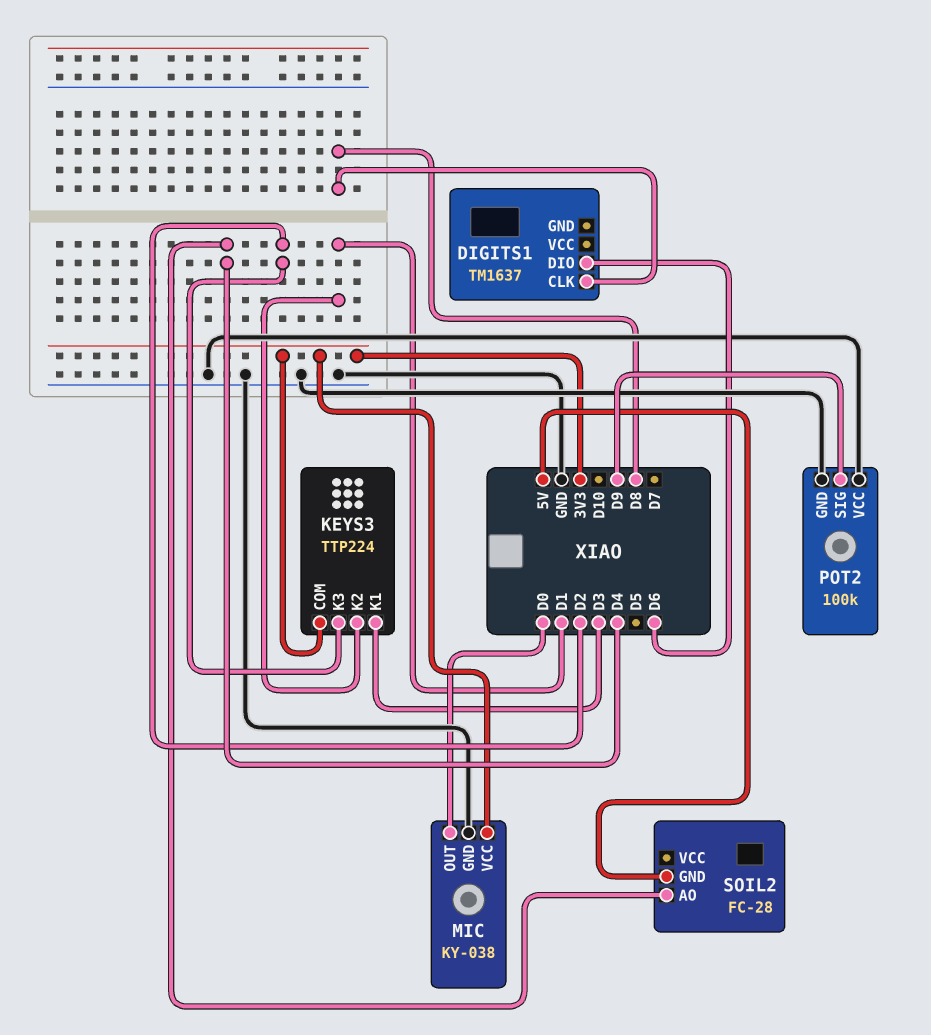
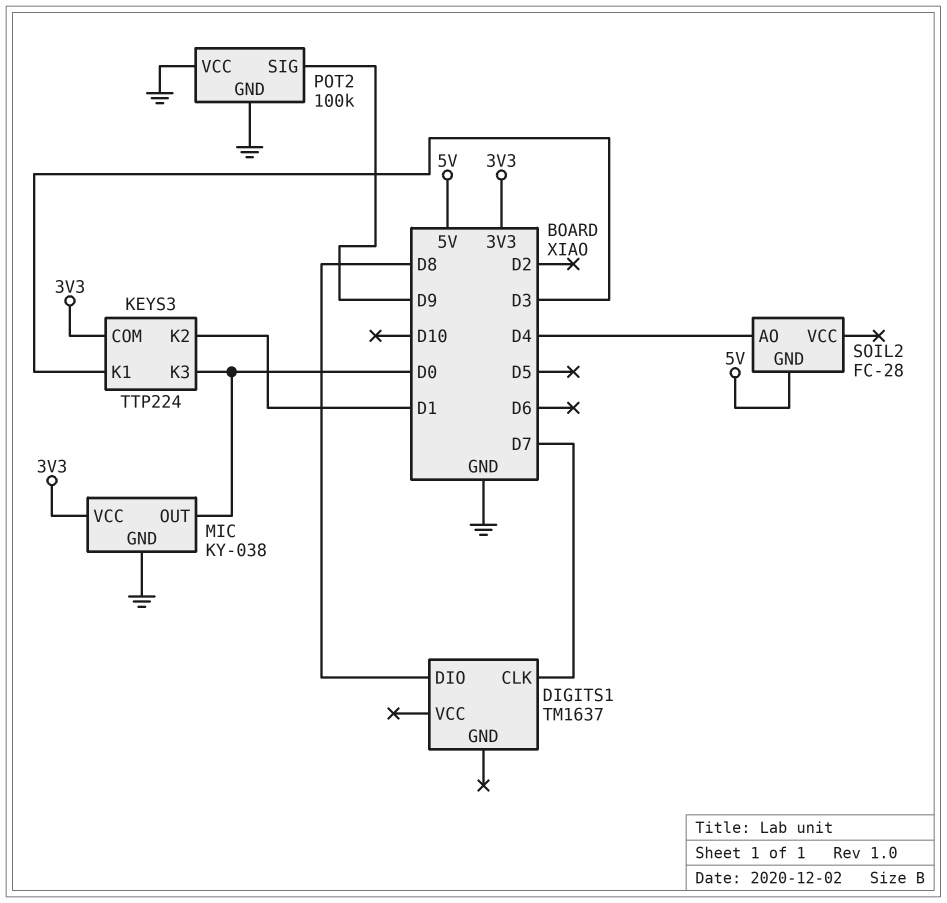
DIGITS1 pin CLK: D8 -> D7
DIGITS1 pin DIO: D6 -> D8
KEYS3 pin K3: D2 -> D0

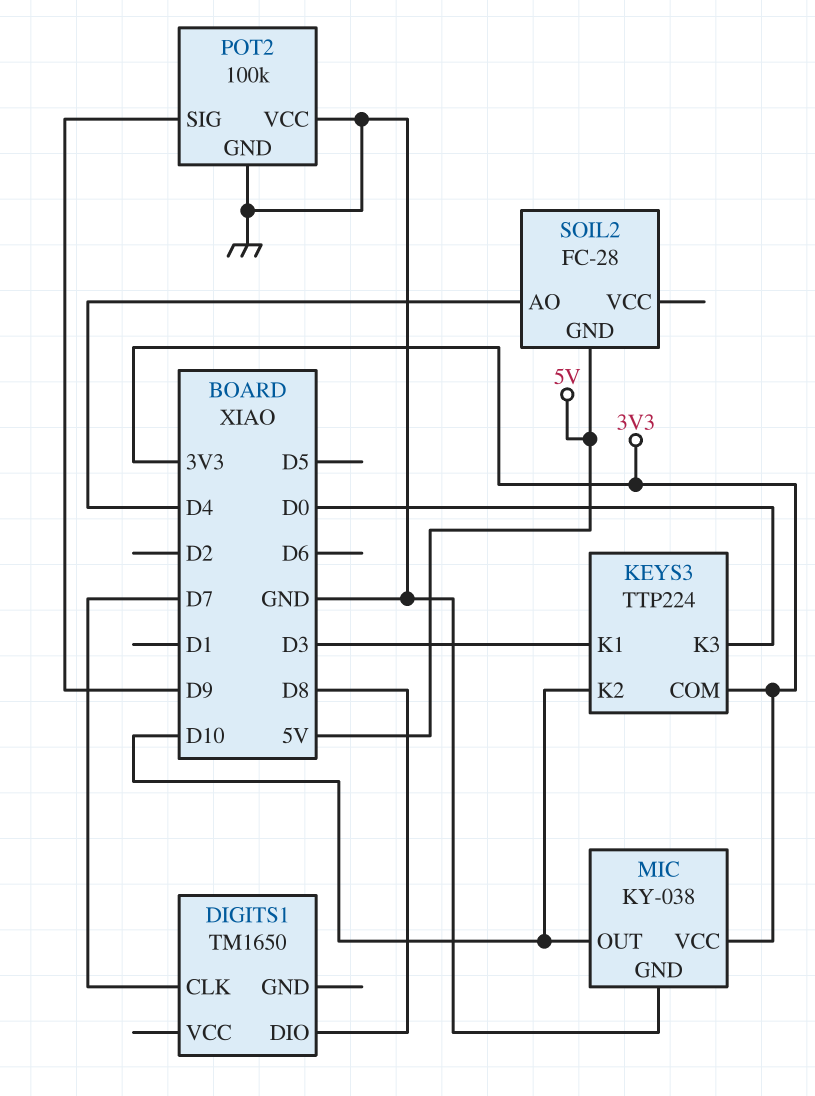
DIGITS1: TM1637 -> TM1650
KEYS3 pin K2: D1 -> D10
MIC pin OUT: D0 -> D10

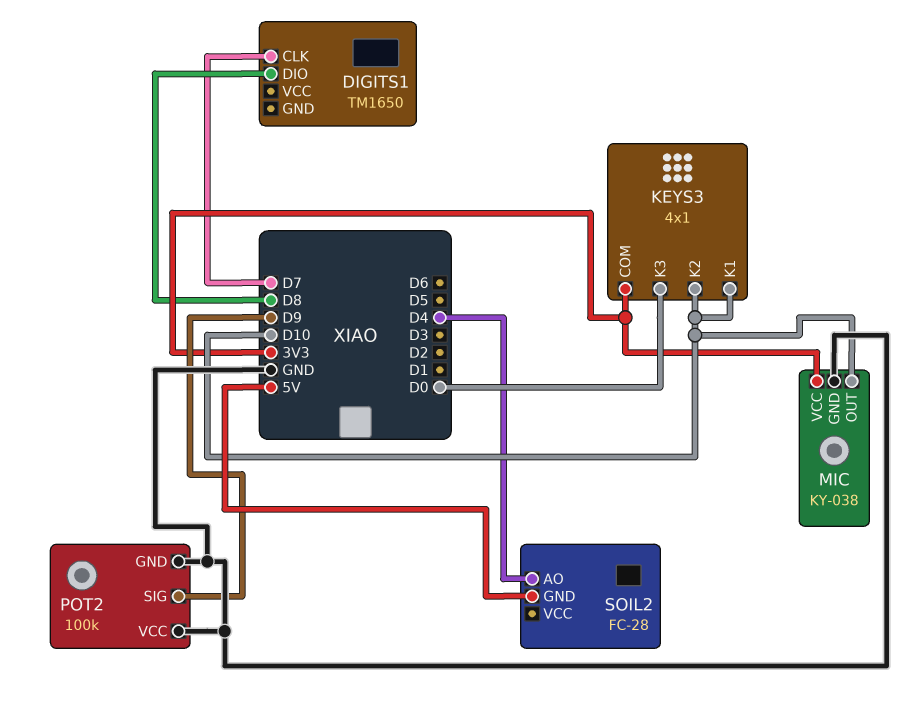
KEYS3: TTP224 -> 4x1
KEYS3 pin K1: D3 -> D10

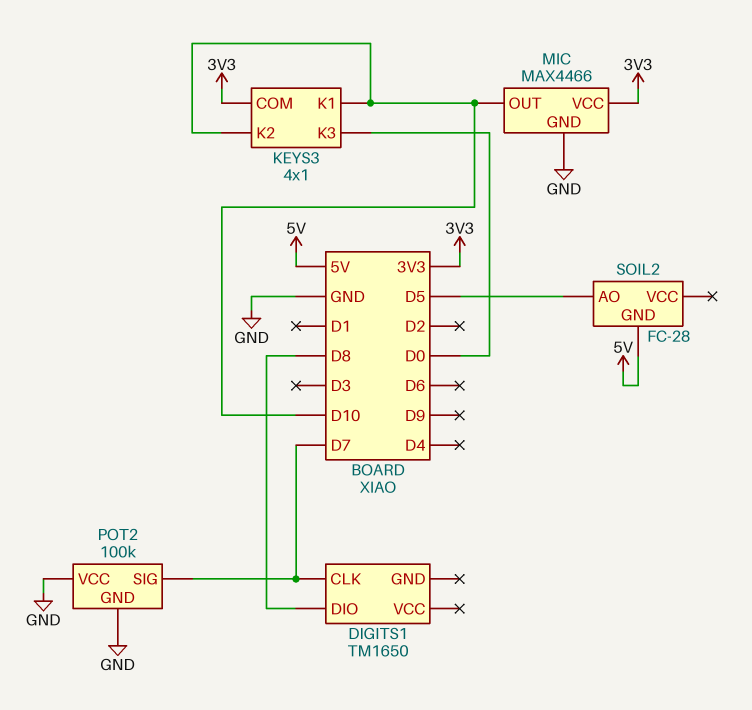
MIC: KY-038 -> MAX4466
POT2 pin SIG: D9 -> D7
SOIL2 pin AO: D4 -> D5

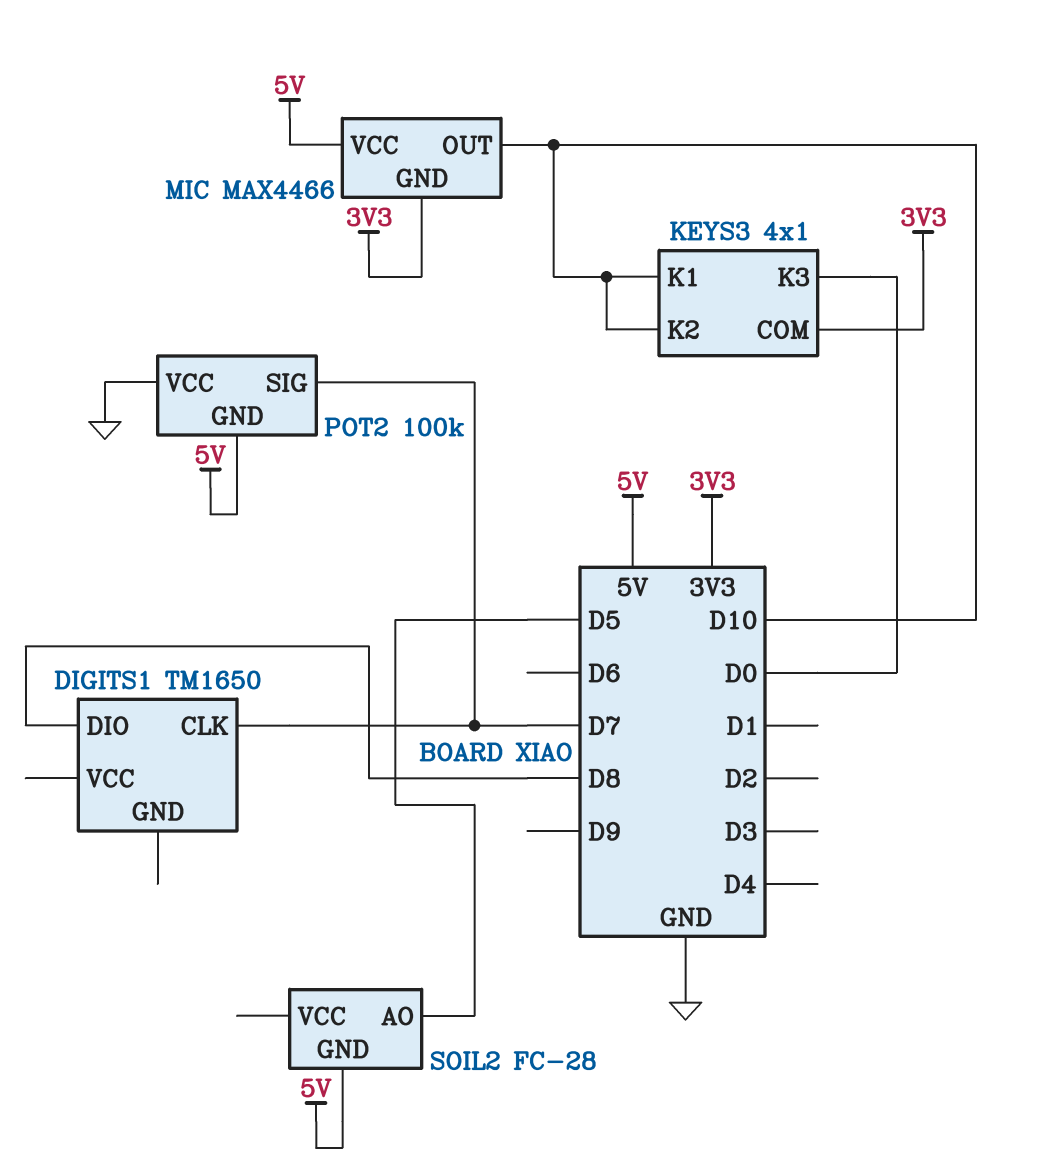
MIC pin GND: GND -> 3V3
MIC pin VCC: 3V3 -> 5V
POT2 pin GND: GND -> 5V

